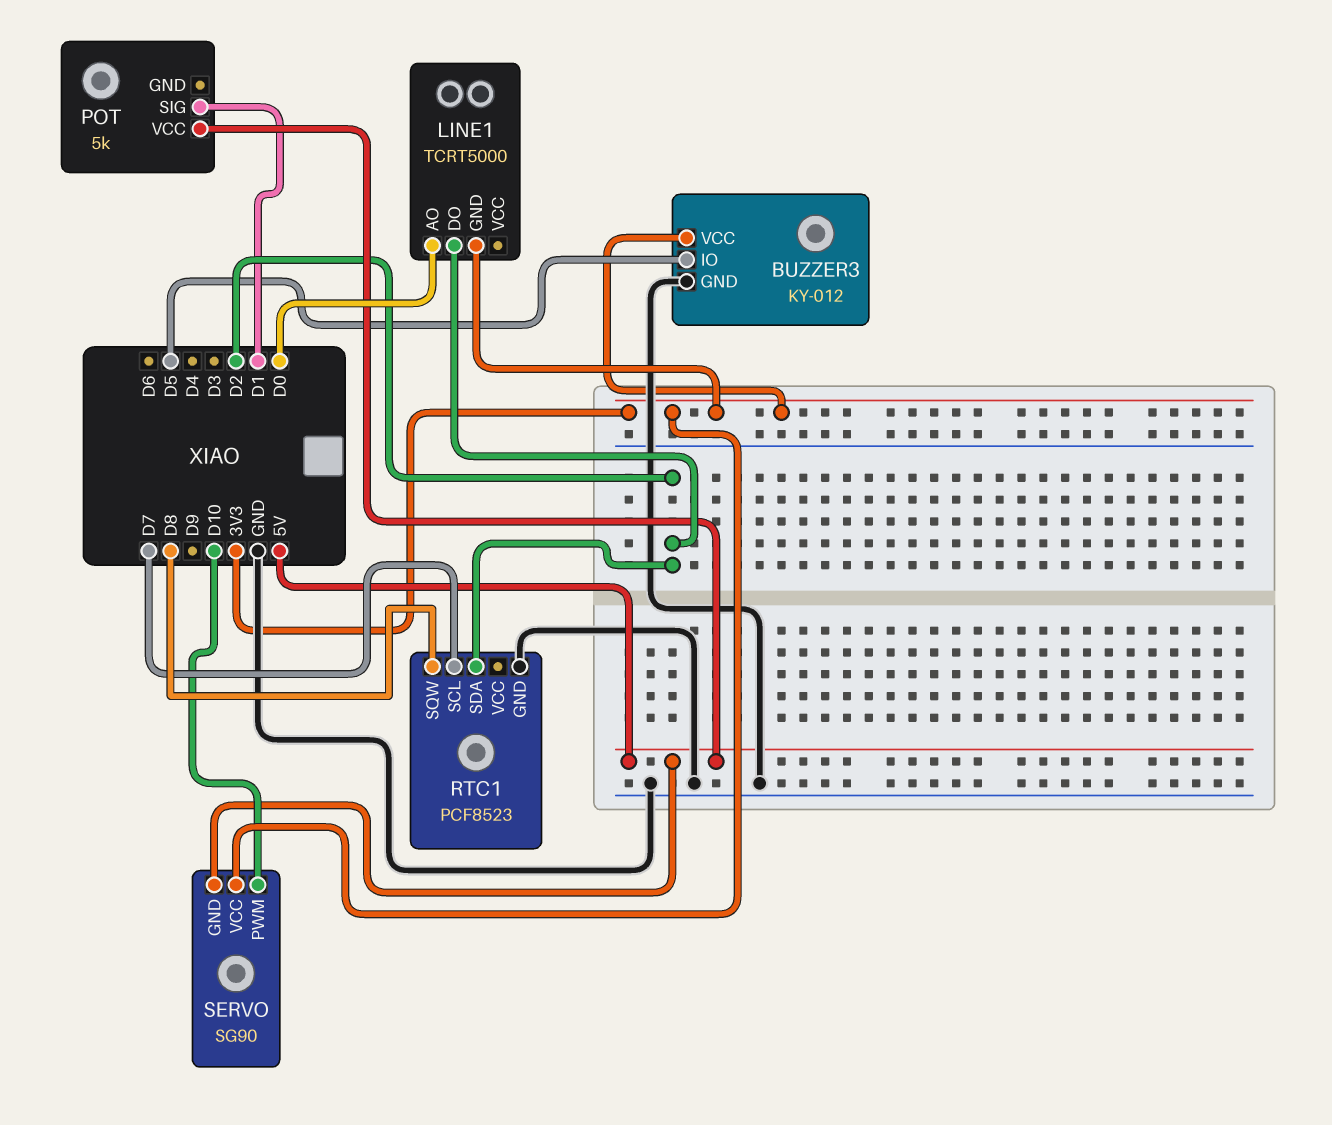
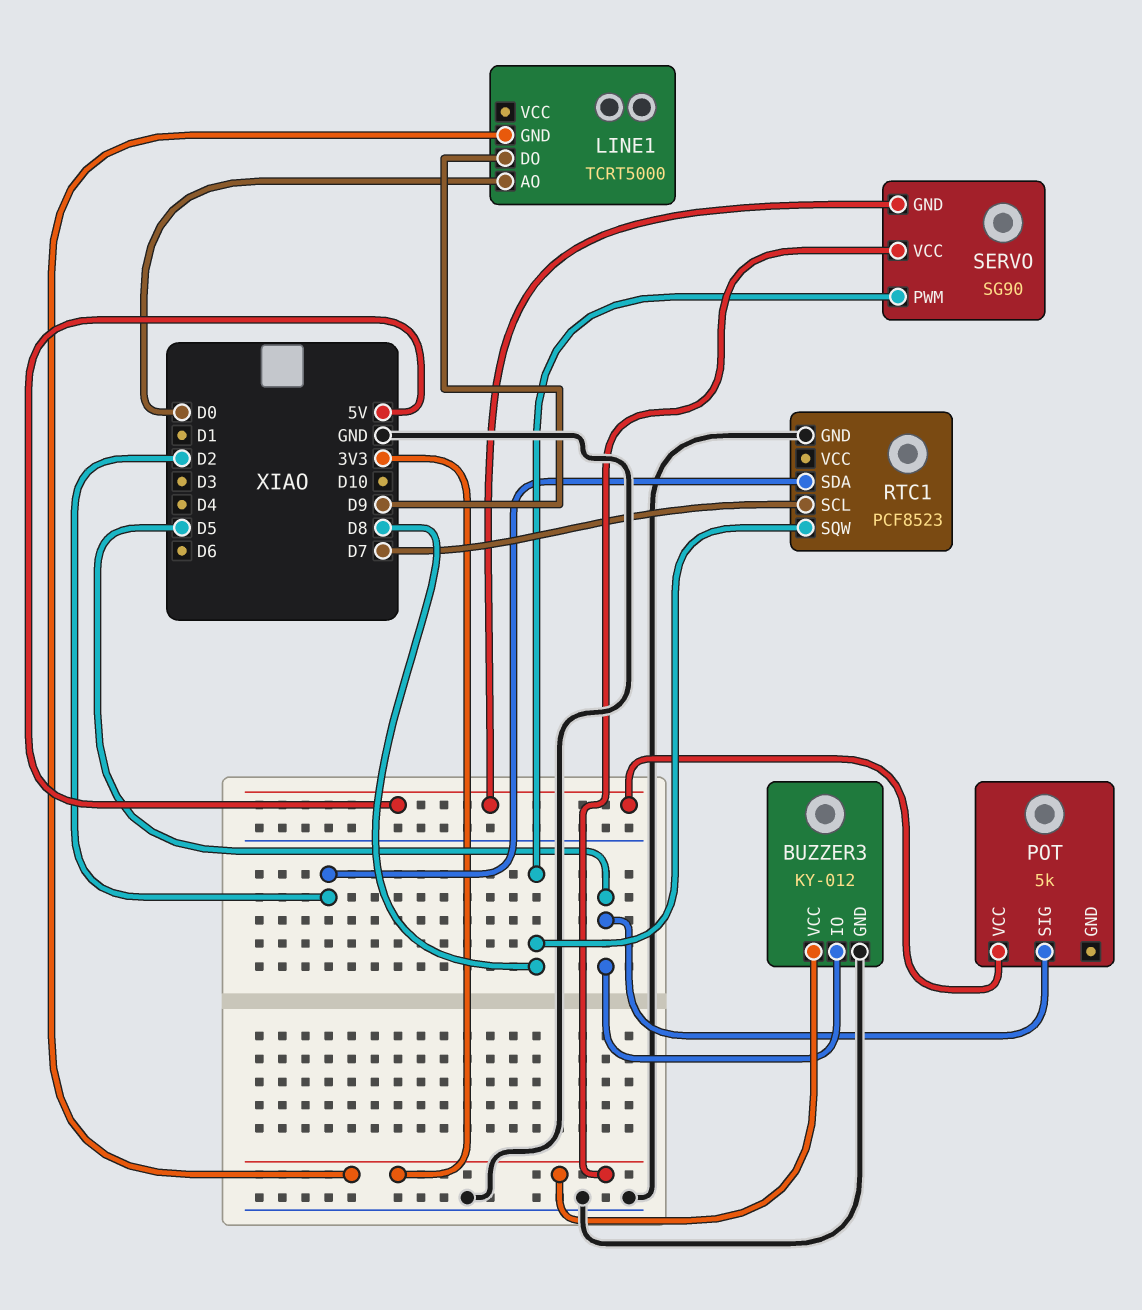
LINE1 pin DO: D2 -> D9
POT pin SIG: D1 -> D5
SERVO pin PWM: D10 -> D8

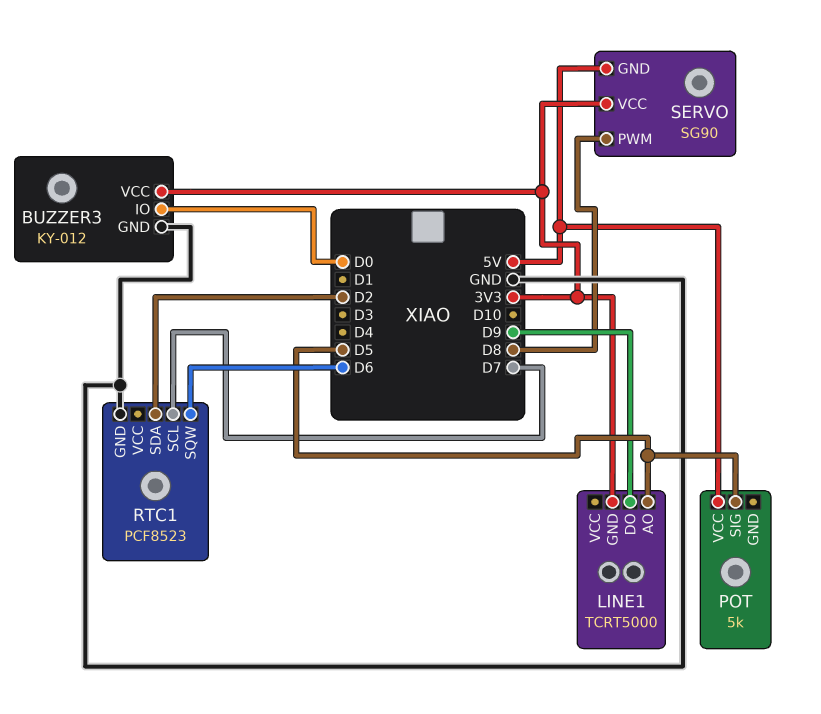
BUZZER3 pin IO: D5 -> D0
LINE1 pin AO: D0 -> D5
RTC1 pin SQW: D8 -> D6

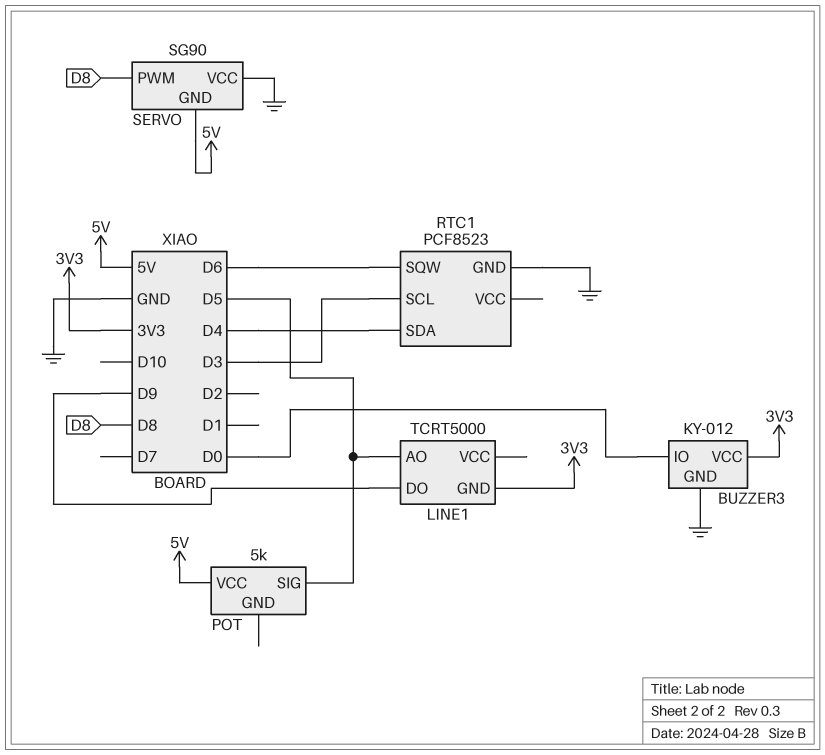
RTC1 pin SCL: D7 -> D3
RTC1 pin SDA: D2 -> D4
SERVO pin VCC: 3V3 -> GND

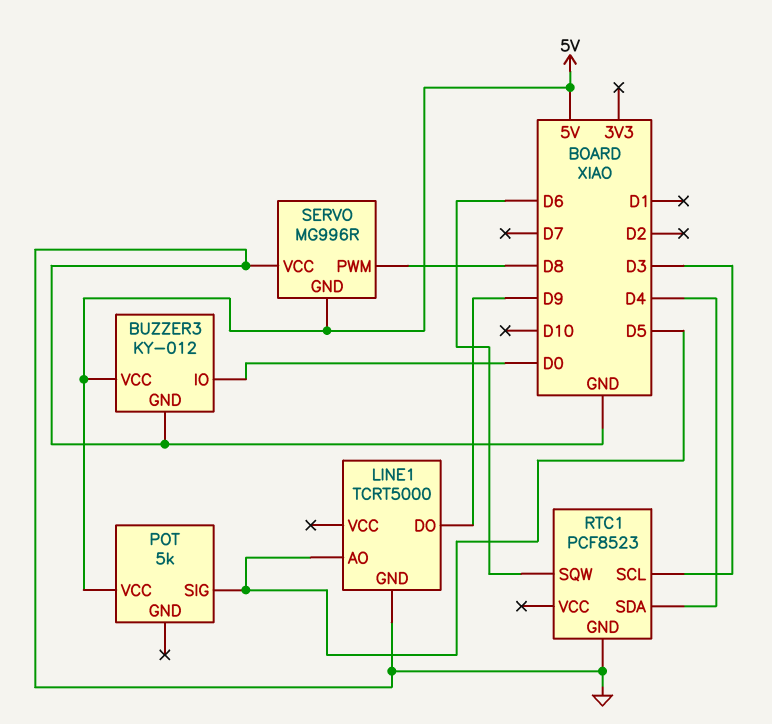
BUZZER3 pin VCC: 3V3 -> 5V
LINE1 pin GND: 3V3 -> GND
SERVO: SG90 -> MG996R

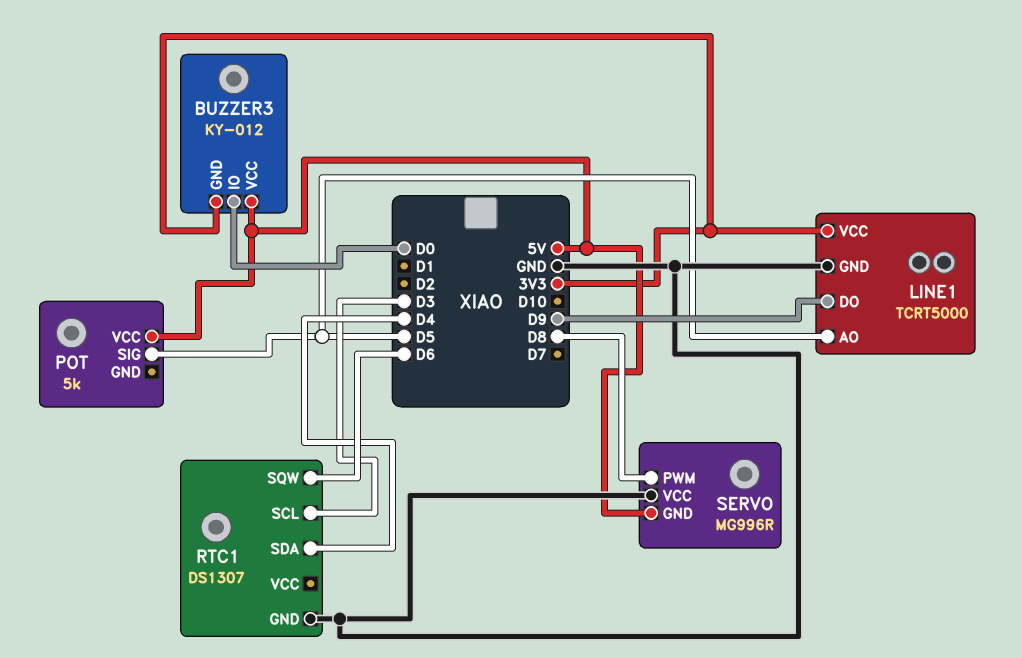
BUZZER3 pin GND: GND -> 3V3
LINE1 pin VCC: none -> 3V3
RTC1: PCF8523 -> DS1307

